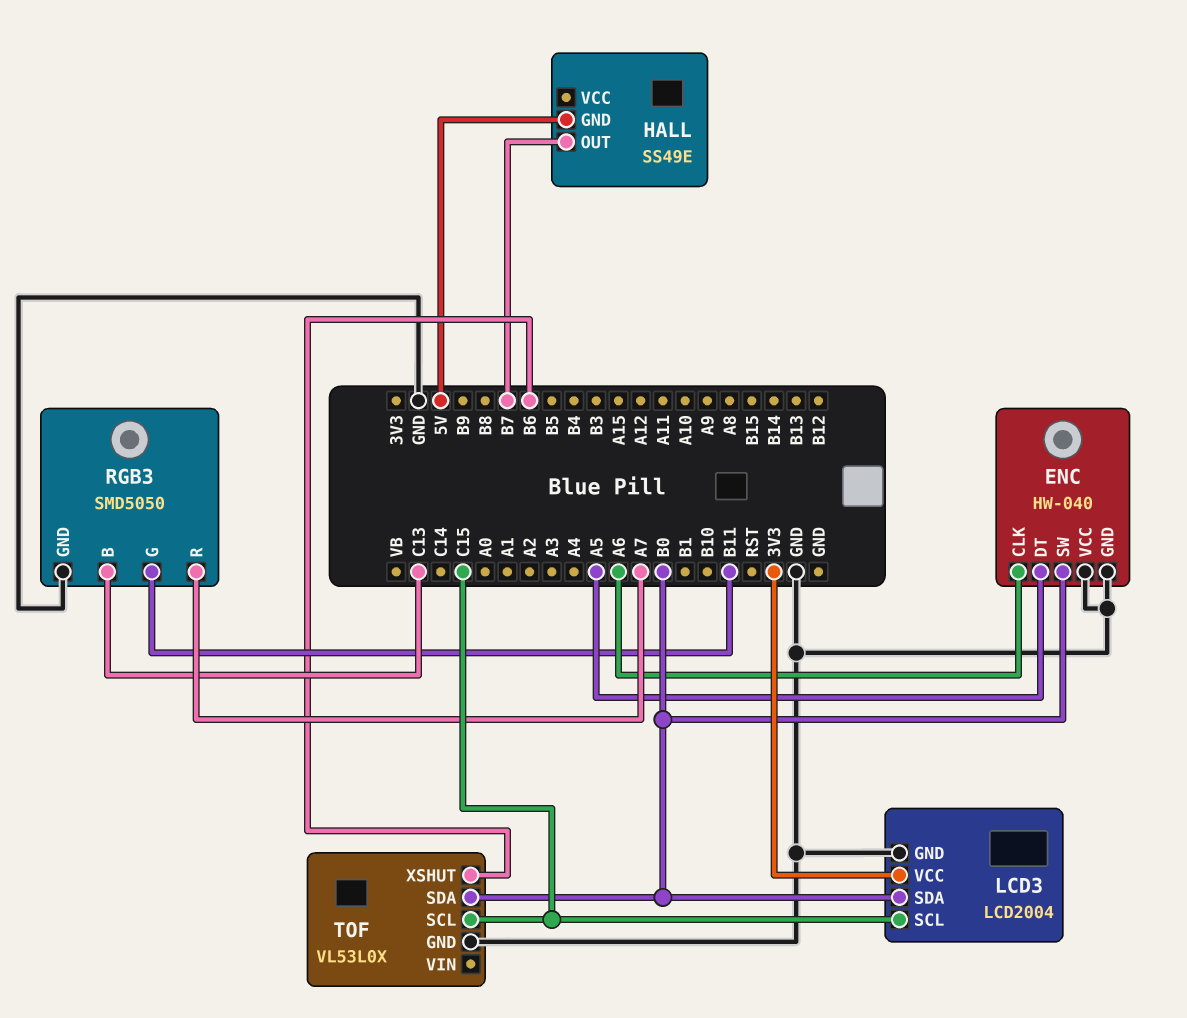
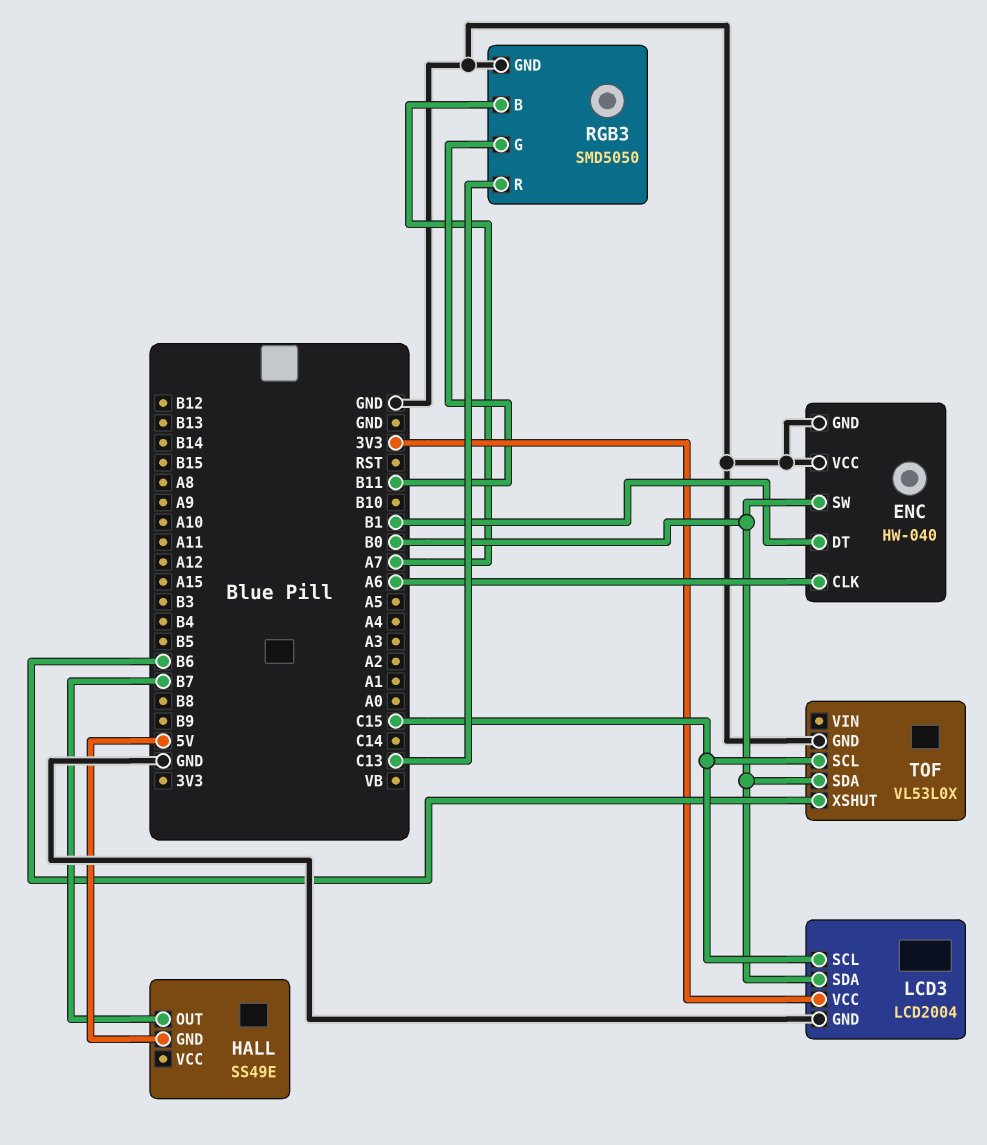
ENC pin DT: A5 -> B1
RGB3 pin B: C13 -> A7
RGB3 pin R: A7 -> C13

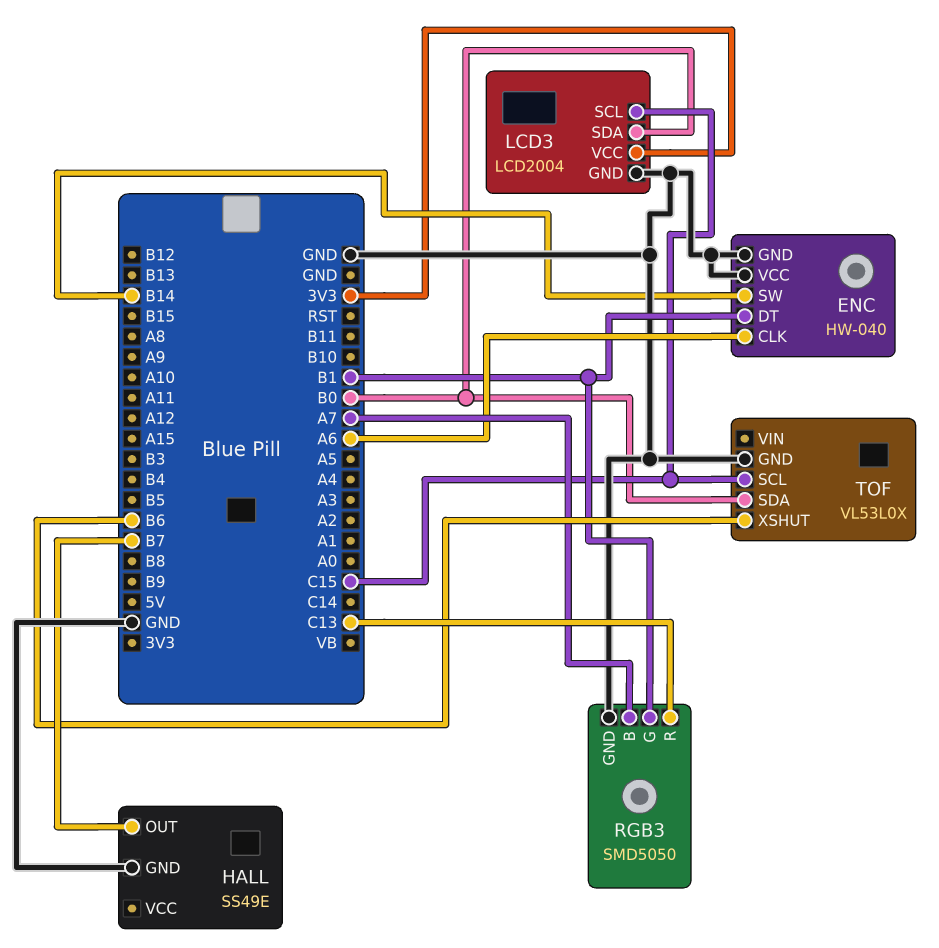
ENC pin SW: B0 -> B14
HALL pin GND: 5V -> GND
RGB3 pin G: B11 -> B1

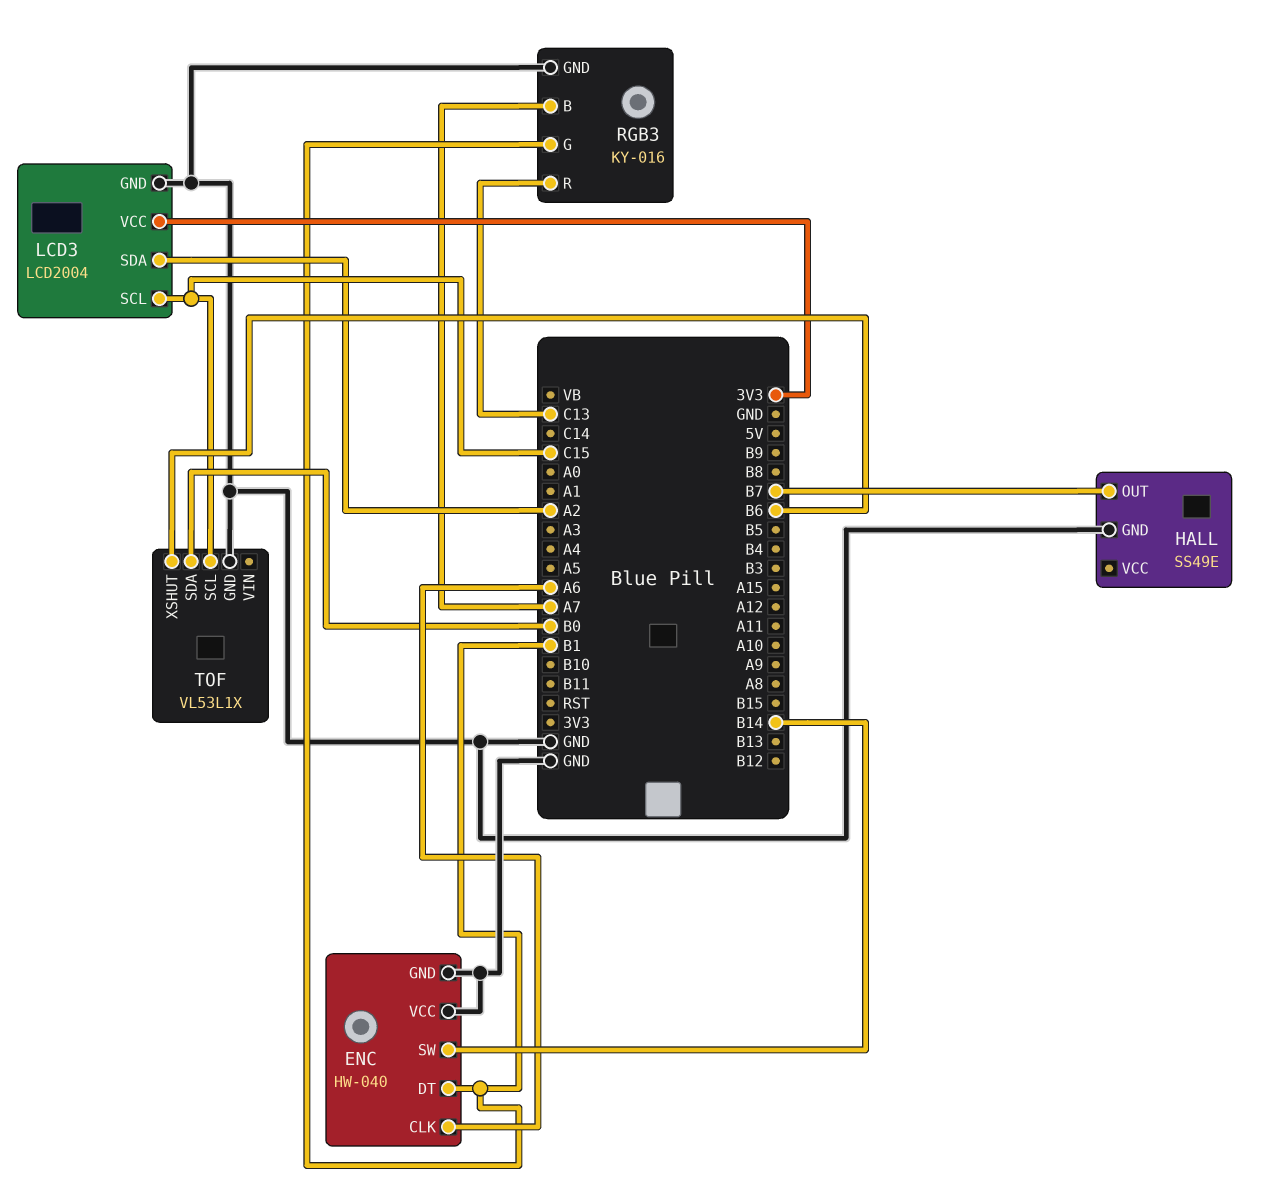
LCD3 pin SDA: B0 -> A2
RGB3: SMD5050 -> KY-016
TOF: VL53L0X -> VL53L1X

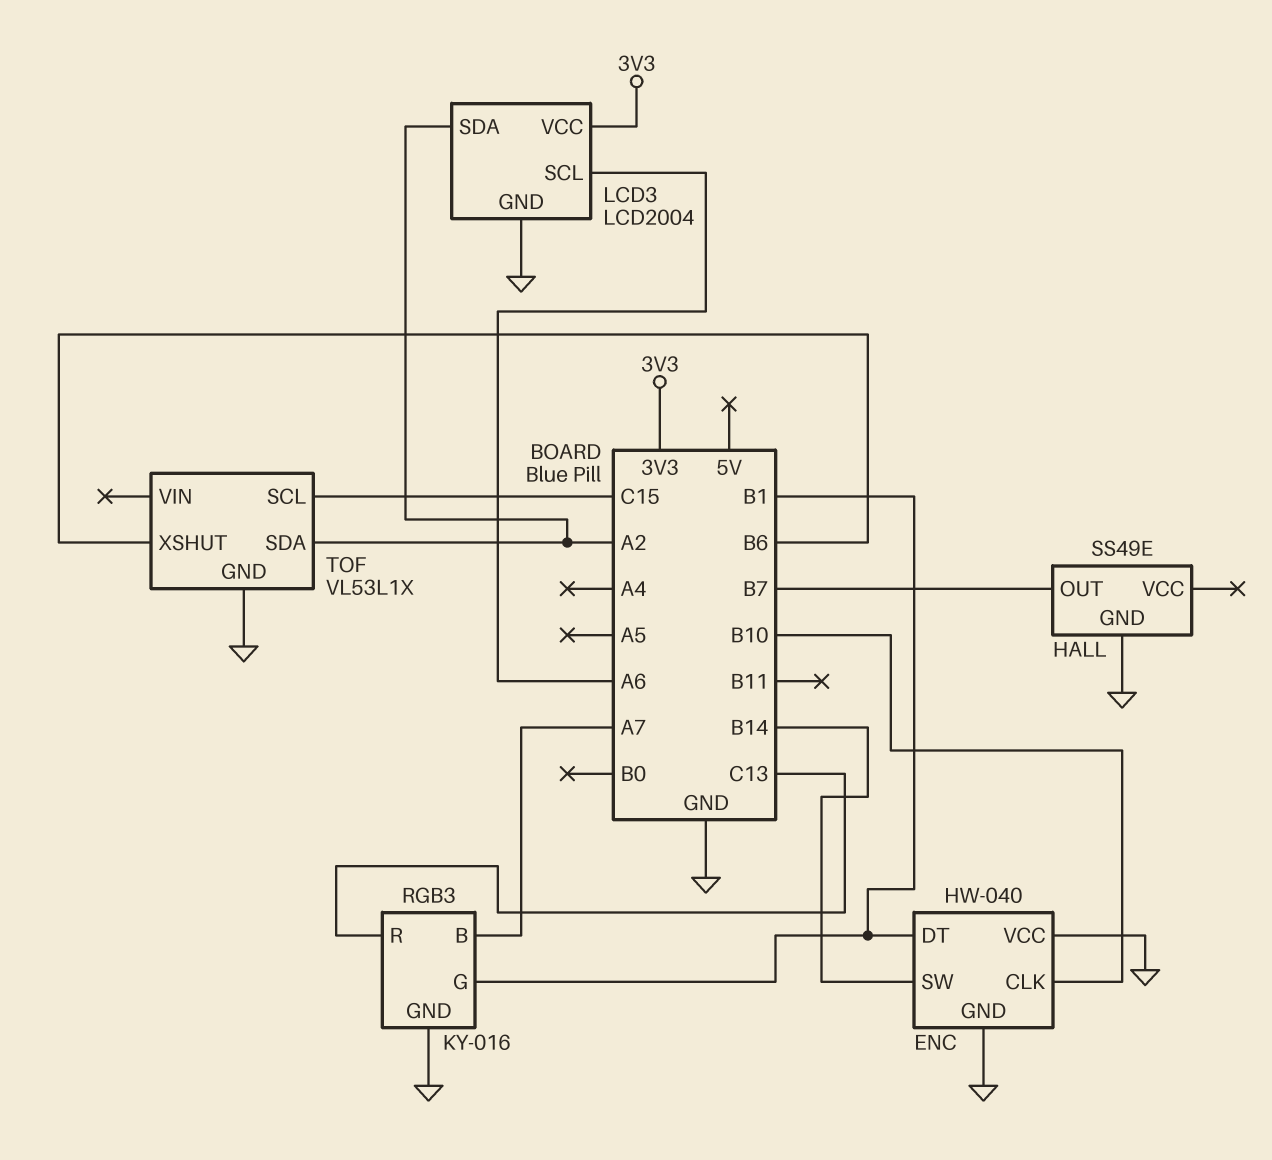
ENC pin CLK: A6 -> B10
LCD3 pin SCL: C15 -> A6
TOF pin SDA: B0 -> A2

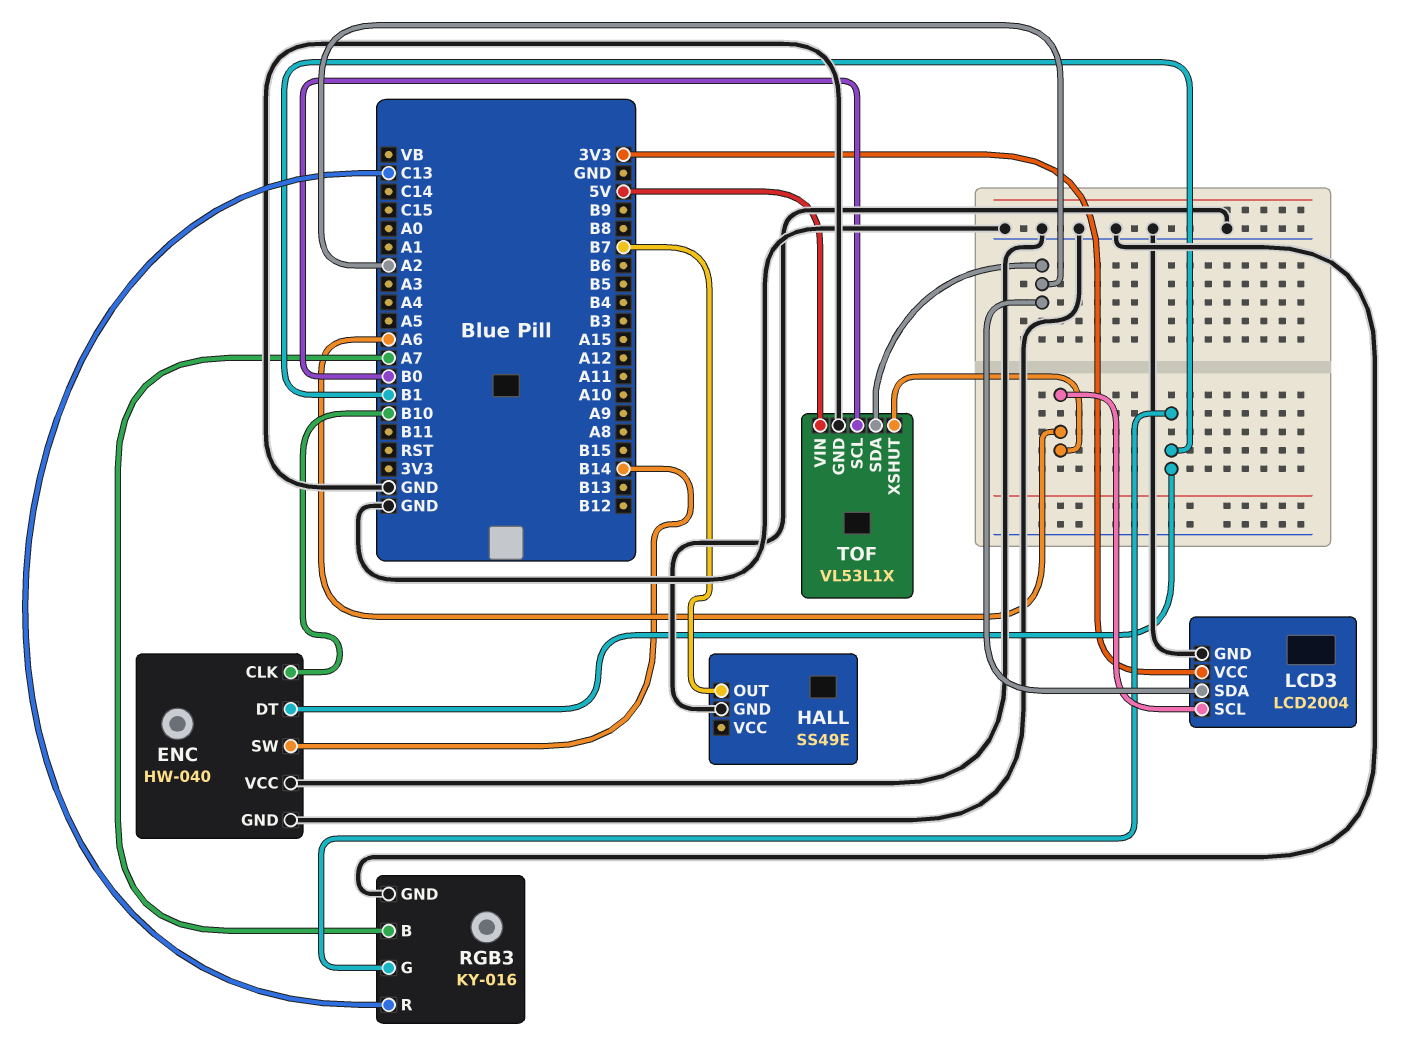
TOF pin SCL: C15 -> B0
TOF pin VIN: none -> 5V
TOF pin XSHUT: B6 -> A6

